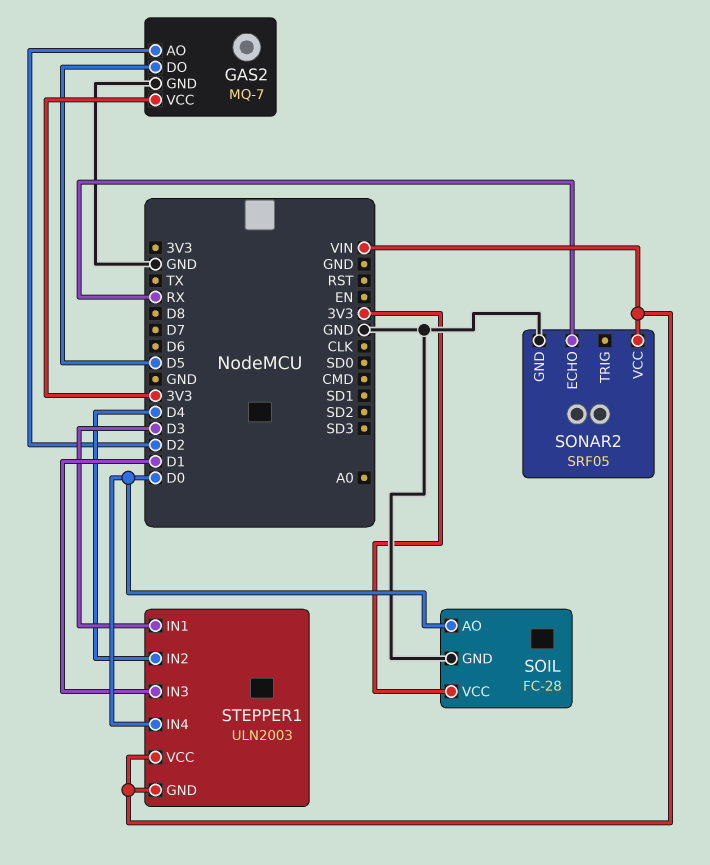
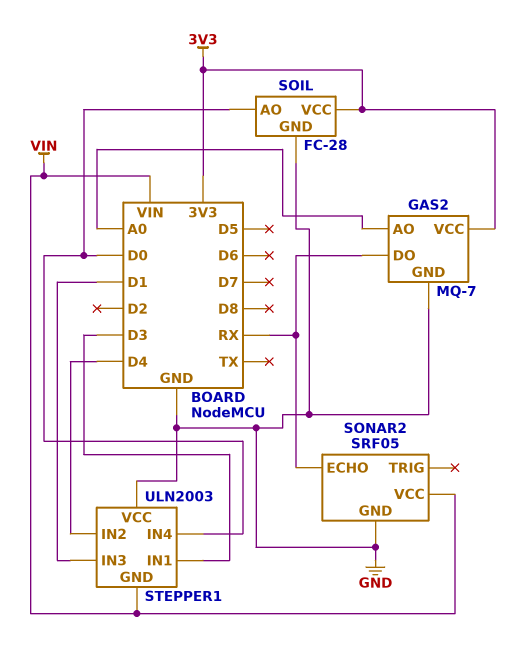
GAS2 pin AO: D2 -> A0
GAS2 pin DO: D5 -> RX
STEPPER1 pin VCC: VIN -> GND

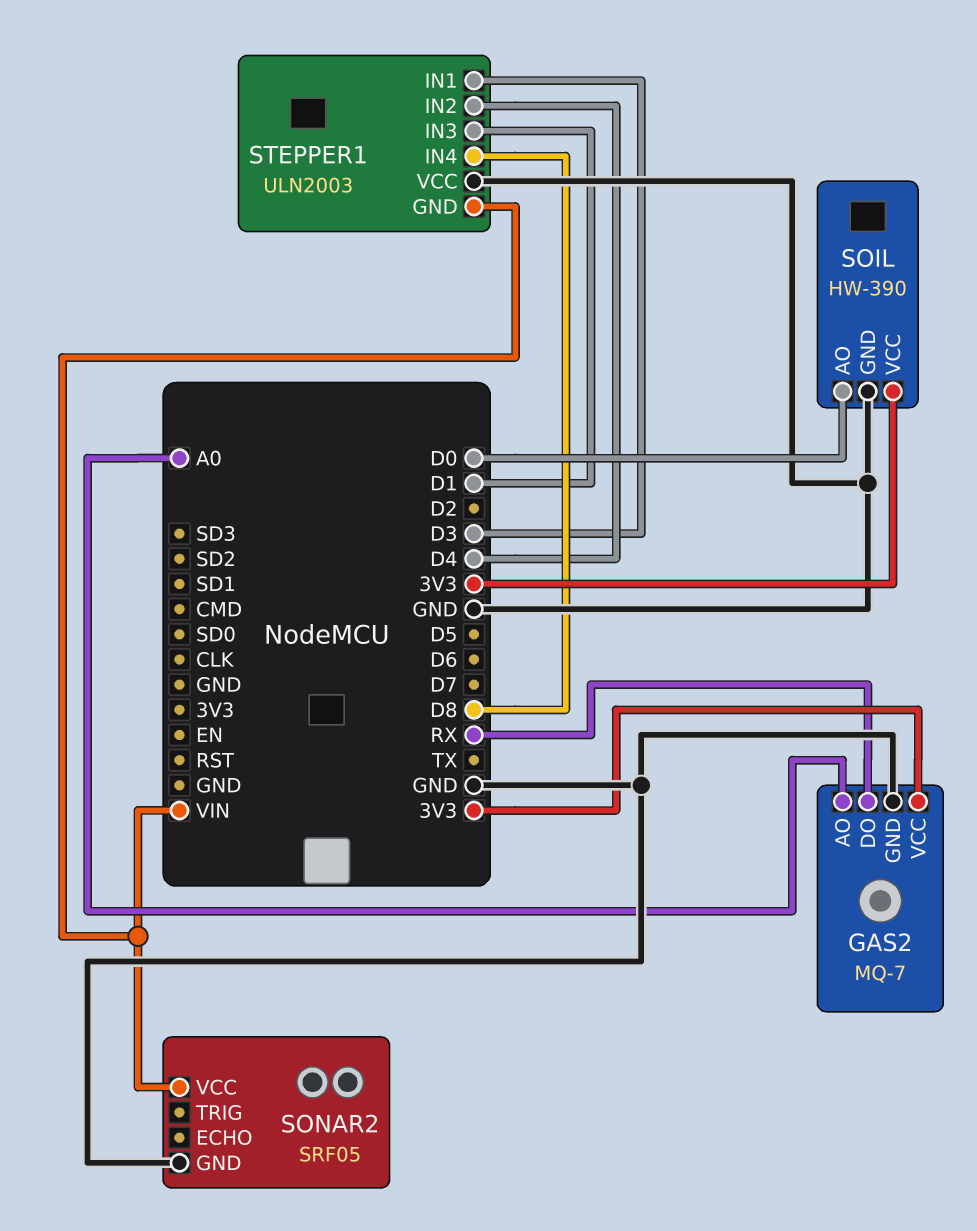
SOIL: FC-28 -> HW-390
SONAR2 pin ECHO: RX -> none
STEPPER1 pin IN4: D0 -> D8

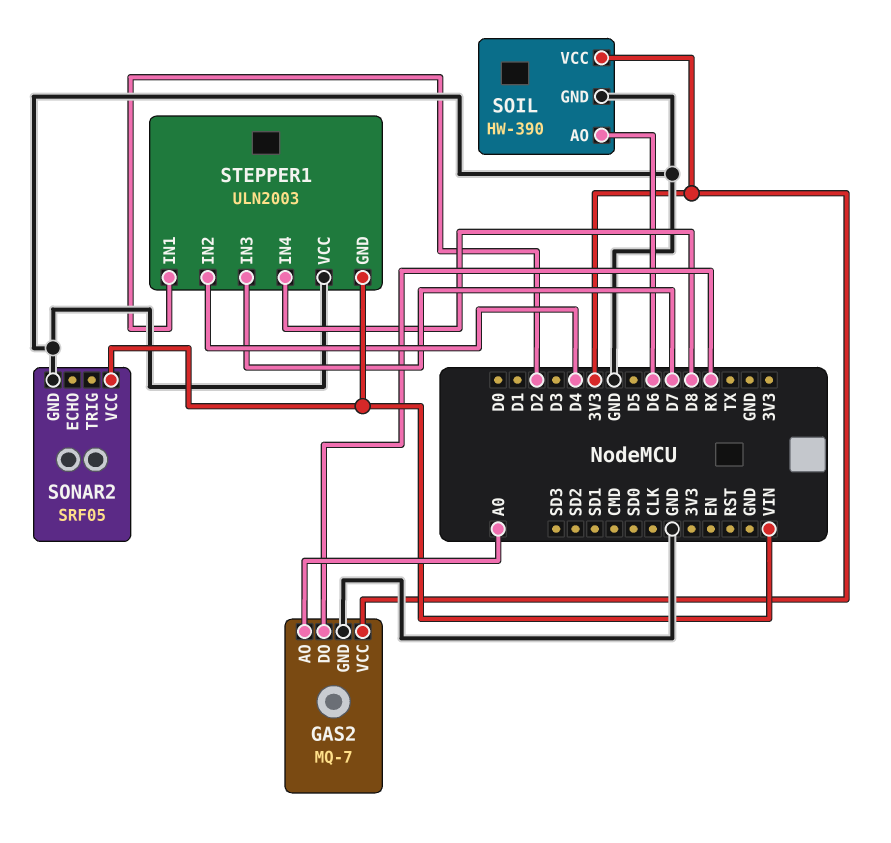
SOIL pin AO: D0 -> D6
STEPPER1 pin IN1: D3 -> D2
STEPPER1 pin IN3: D1 -> D7

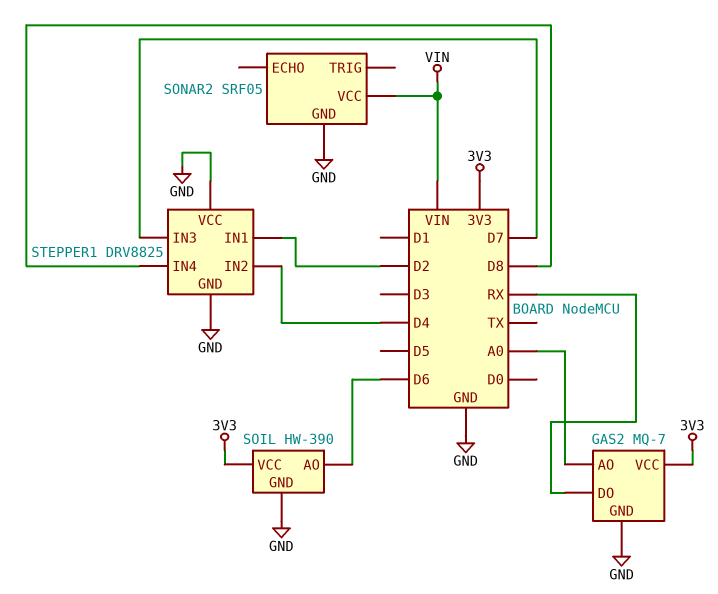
STEPPER1: ULN2003 -> DRV8825
STEPPER1 pin GND: VIN -> GND

